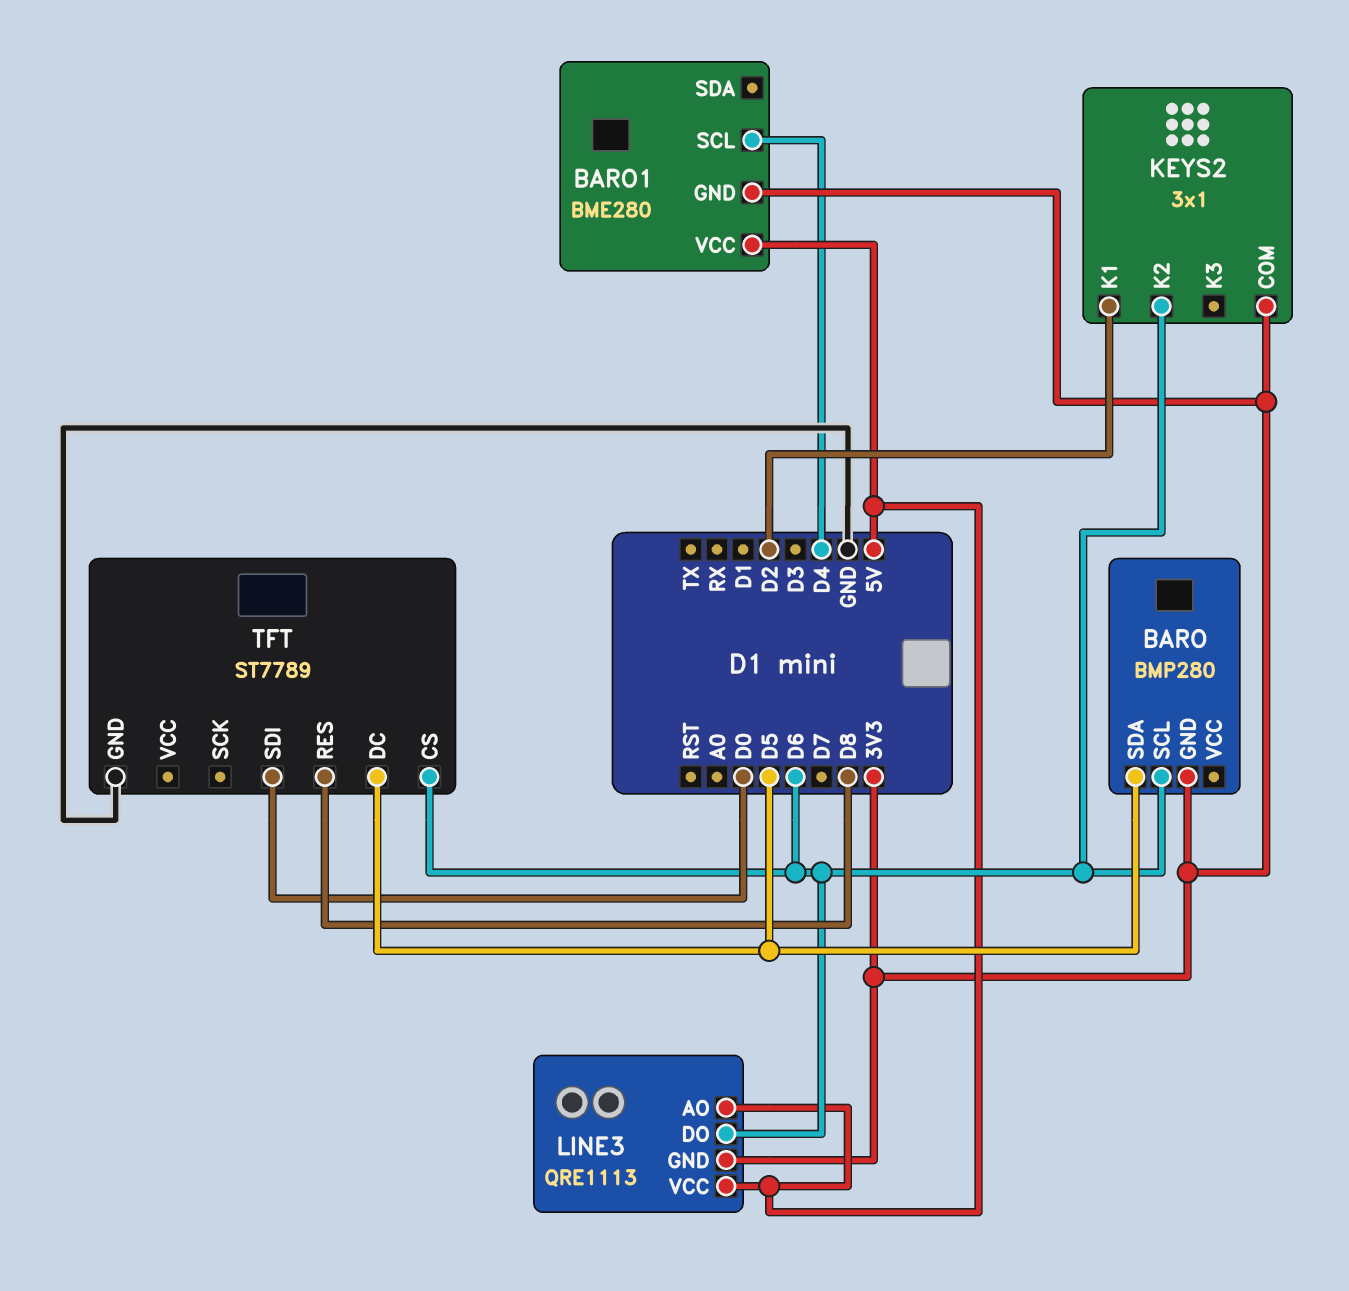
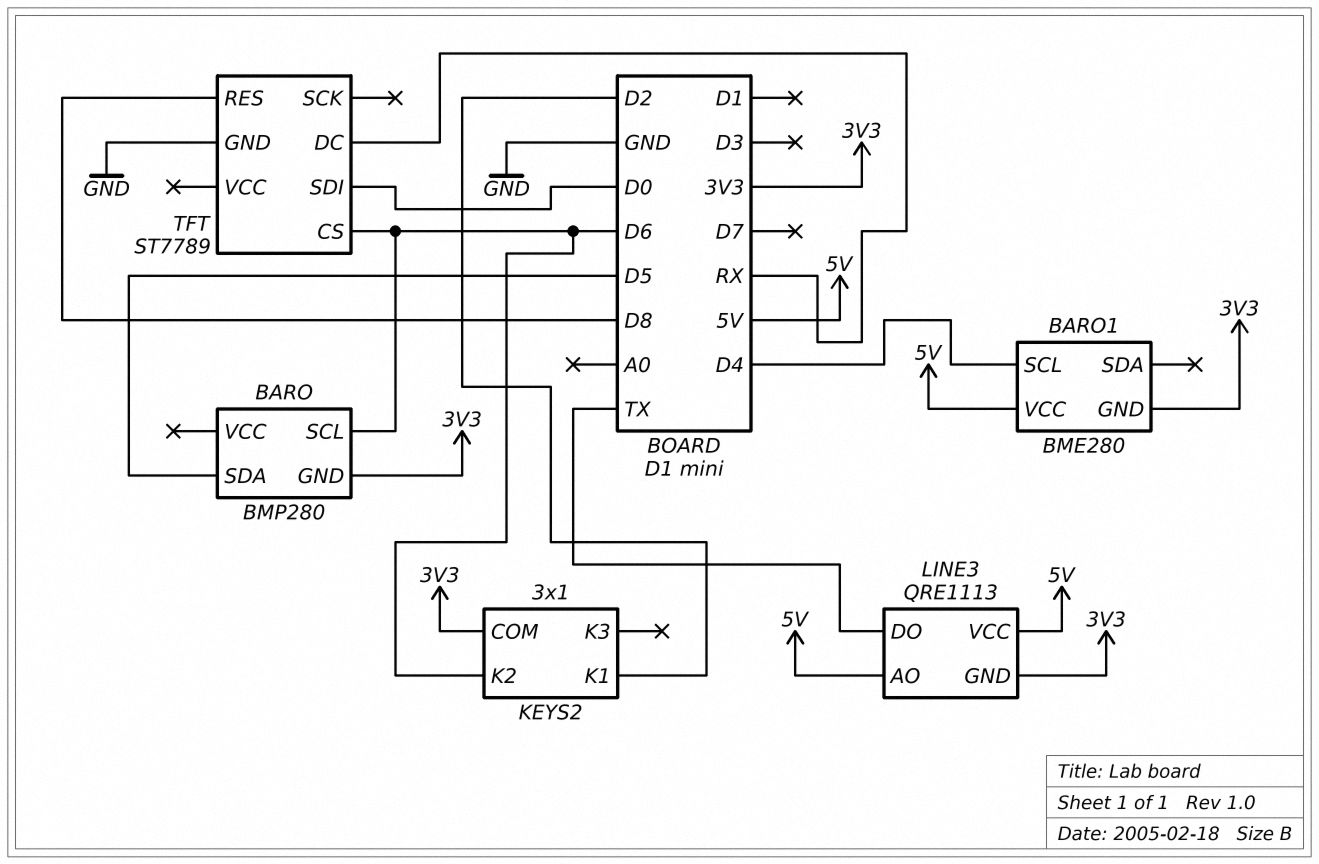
LINE3 pin DO: D6 -> TX
TFT pin DC: D5 -> RX

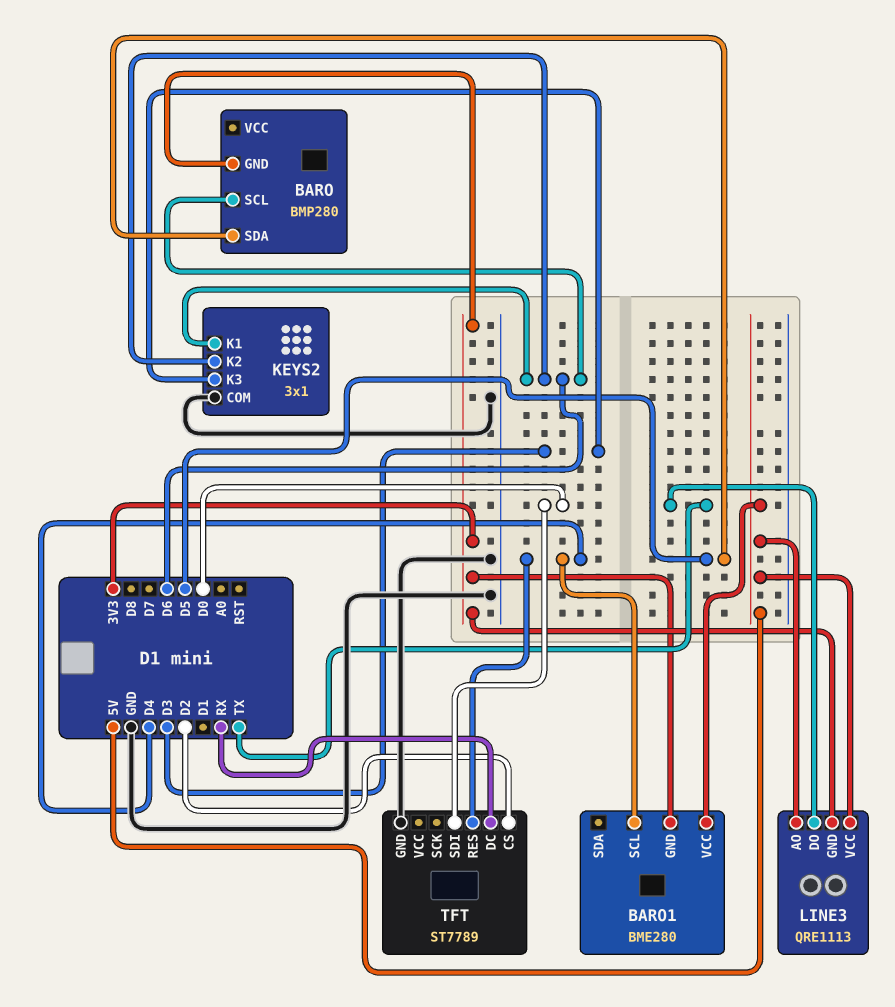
KEYS2 pin COM: 3V3 -> GND
KEYS2 pin K1: D2 -> D6
KEYS2 pin K3: none -> D3
TFT pin CS: D6 -> D2
TFT pin RES: D8 -> D4

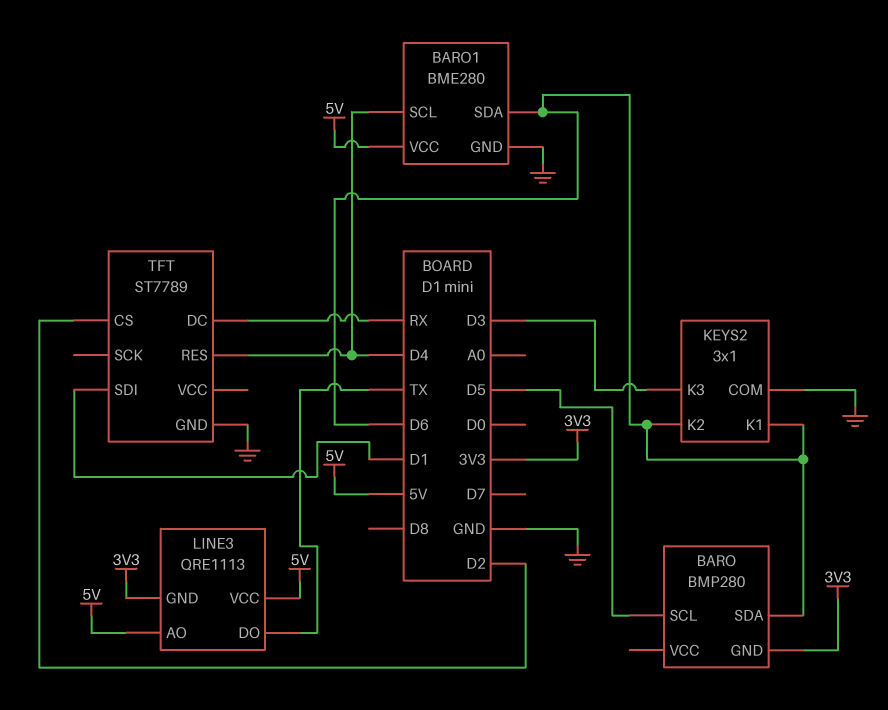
BARO pin SCL: D6 -> D5
BARO pin SDA: D5 -> D6
BARO1 pin GND: 3V3 -> GND
BARO1 pin SDA: none -> D6
TFT pin SDI: D0 -> D1

